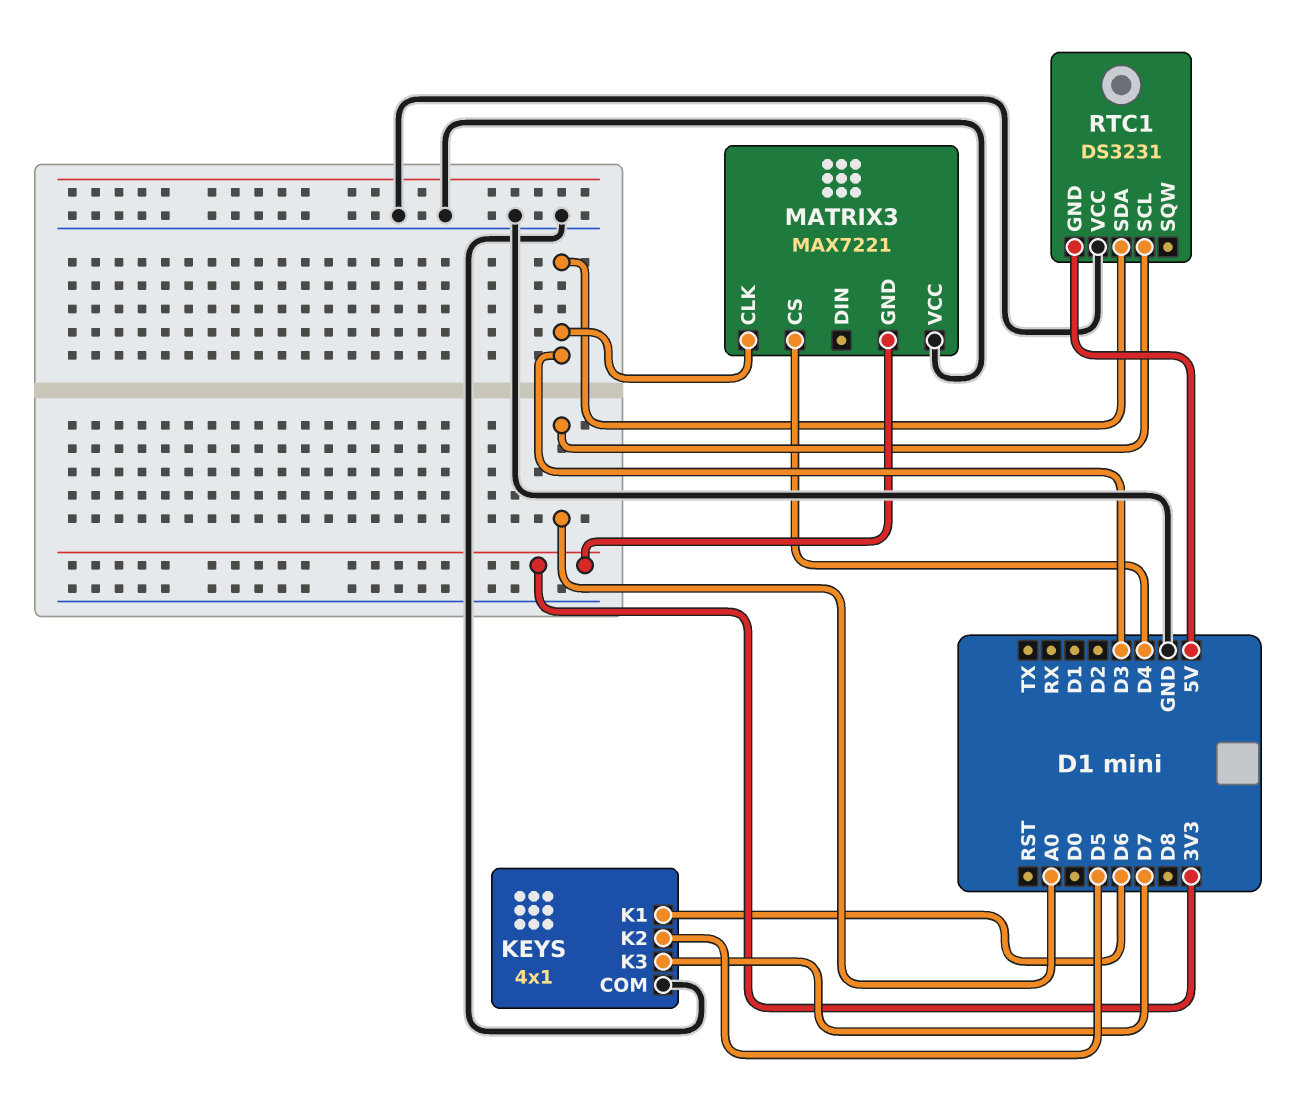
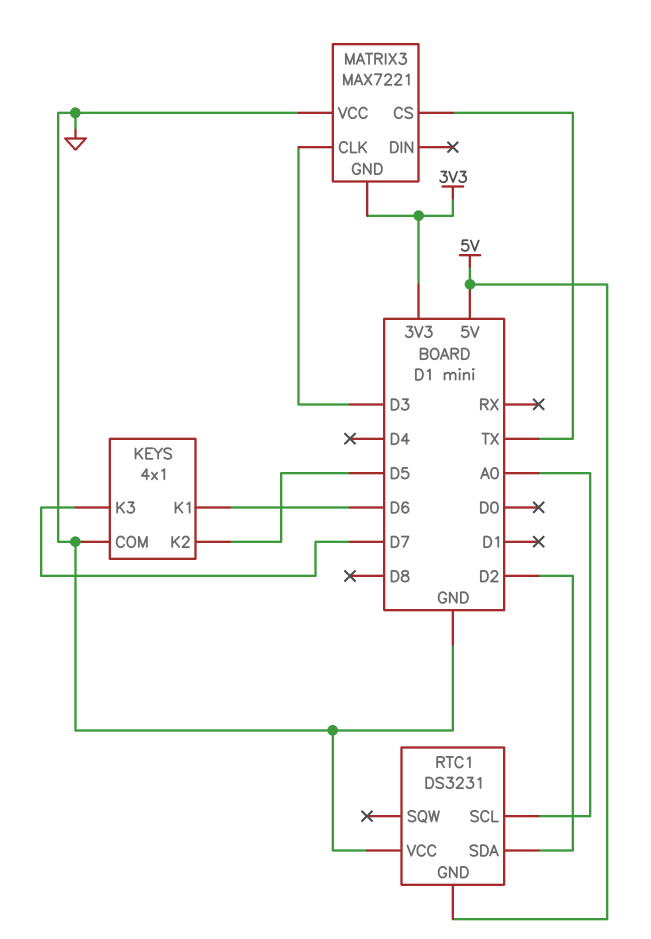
MATRIX3 pin CS: D4 -> TX
RTC1 pin SDA: D3 -> D2

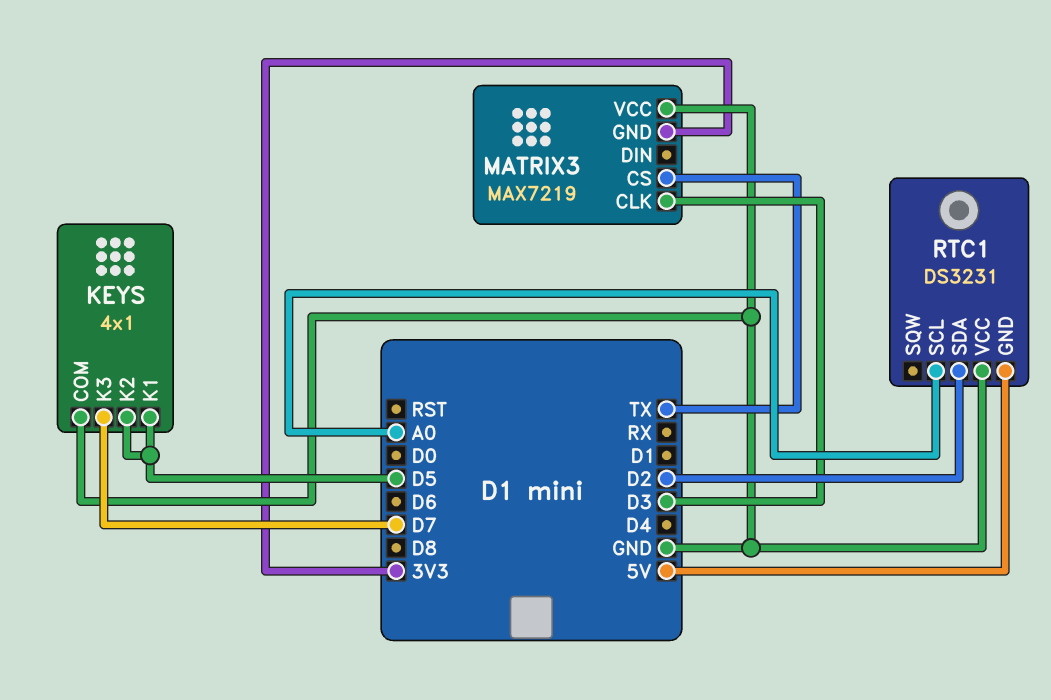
KEYS pin K1: D6 -> D5
MATRIX3: MAX7221 -> MAX7219

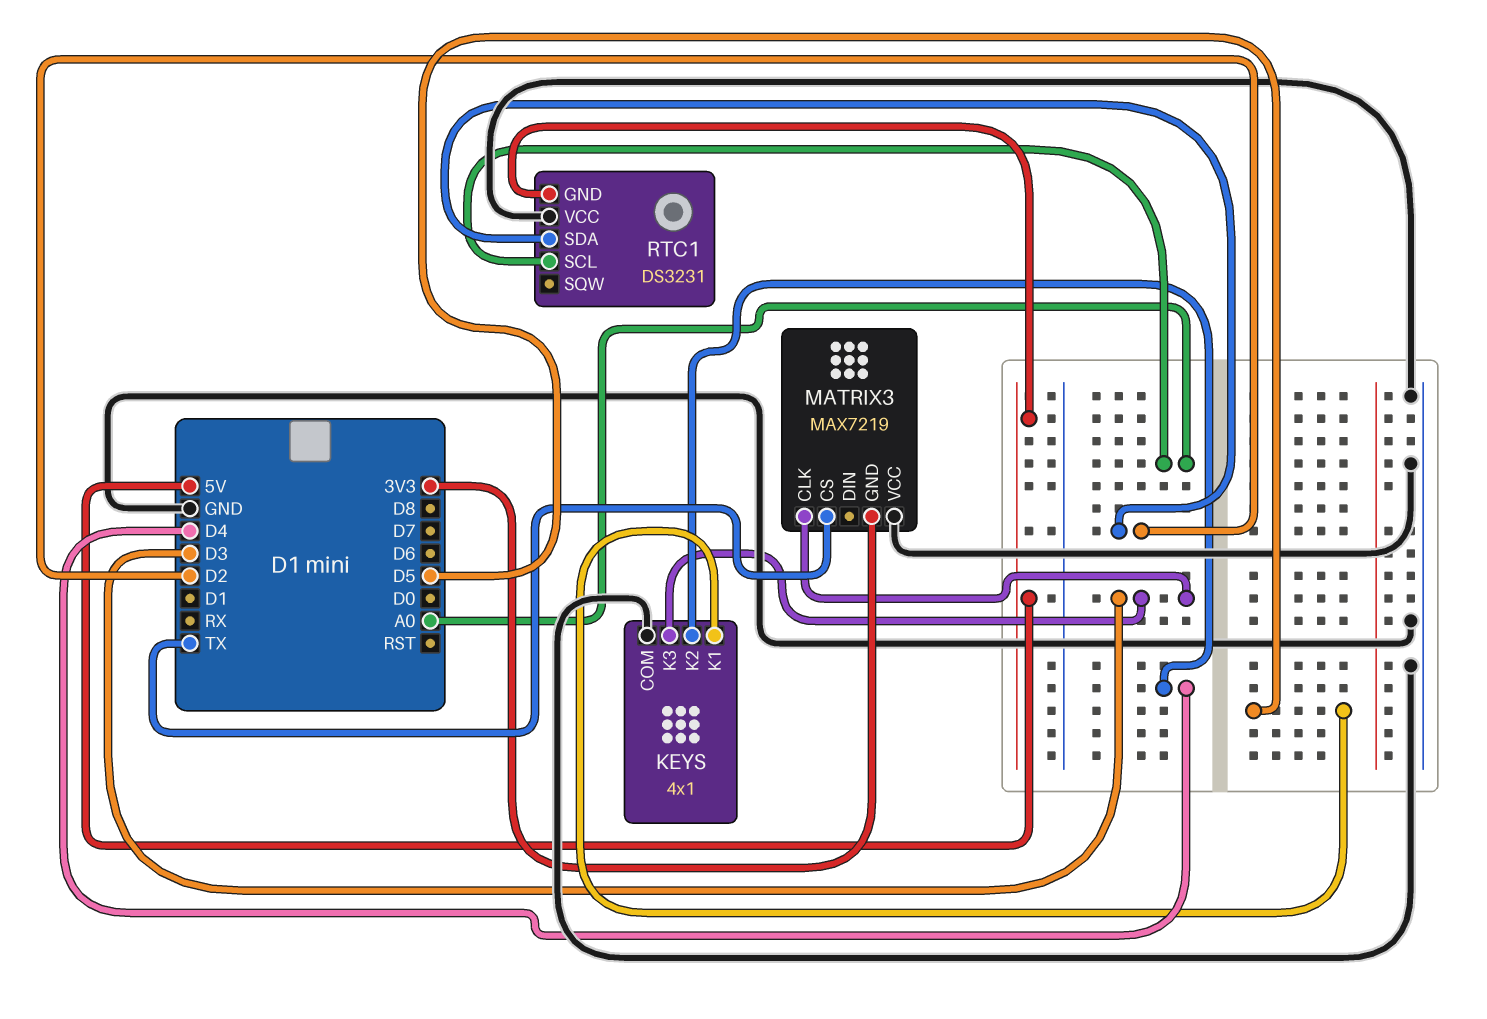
KEYS pin K2: D5 -> D4
KEYS pin K3: D7 -> D3

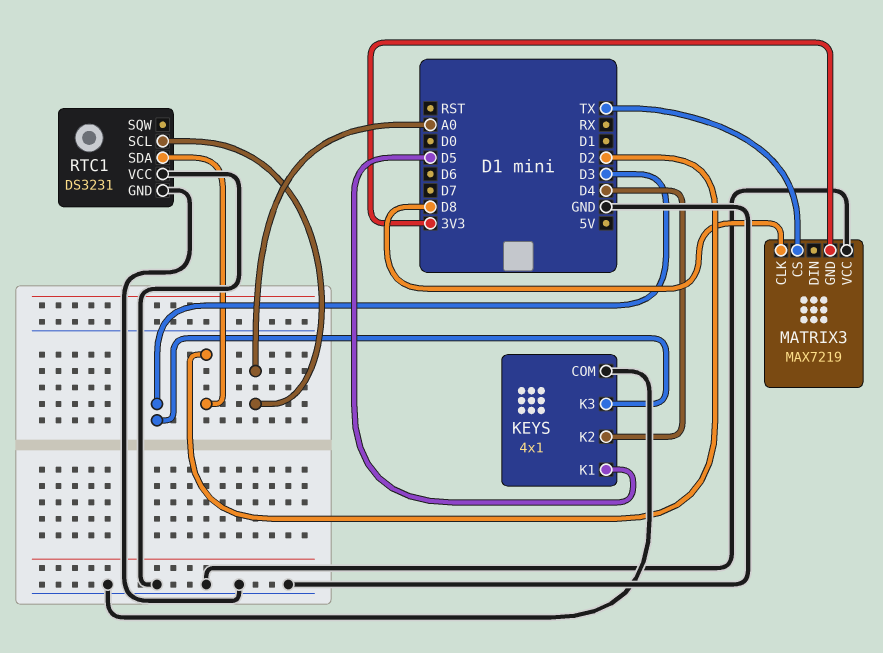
MATRIX3 pin CLK: D3 -> D8
RTC1 pin GND: 5V -> GND

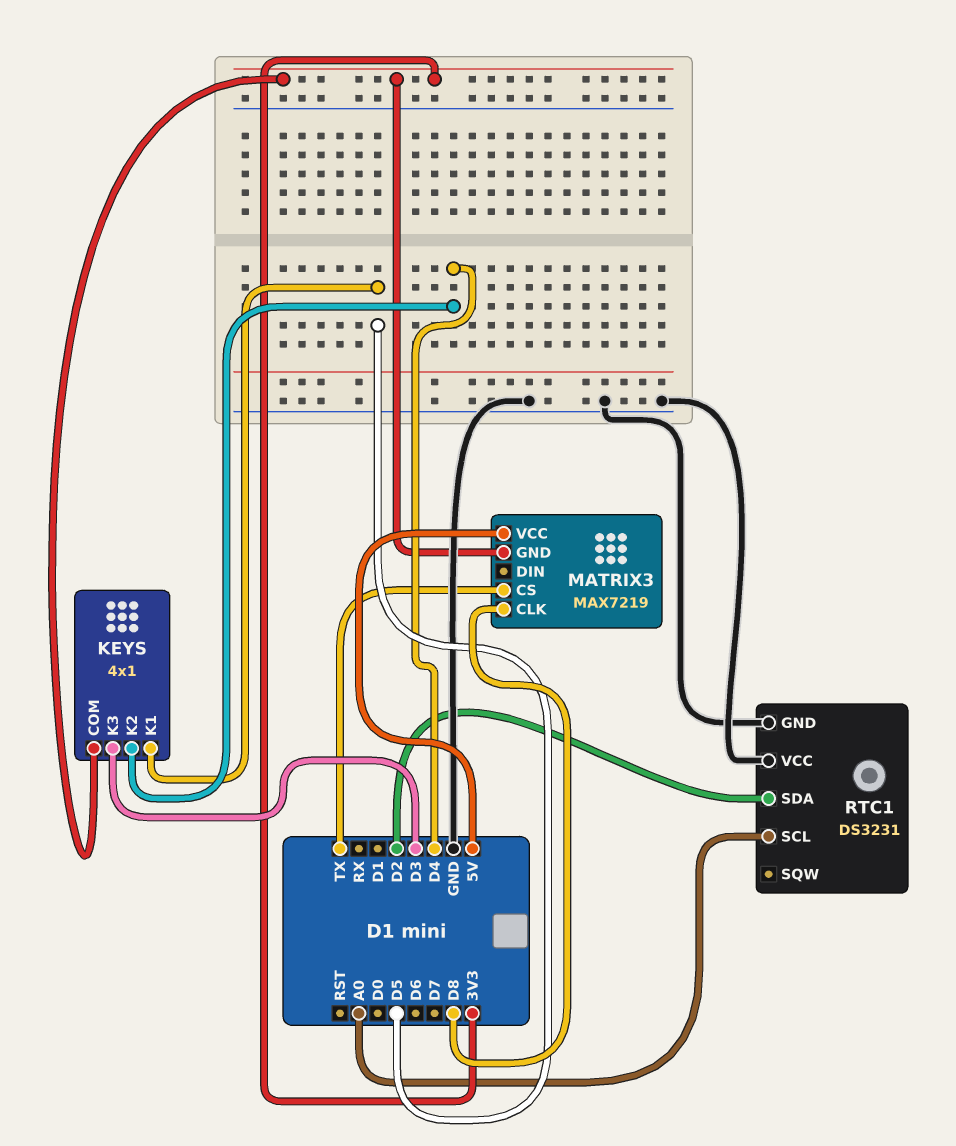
KEYS pin COM: GND -> 3V3
MATRIX3 pin VCC: GND -> 5V

